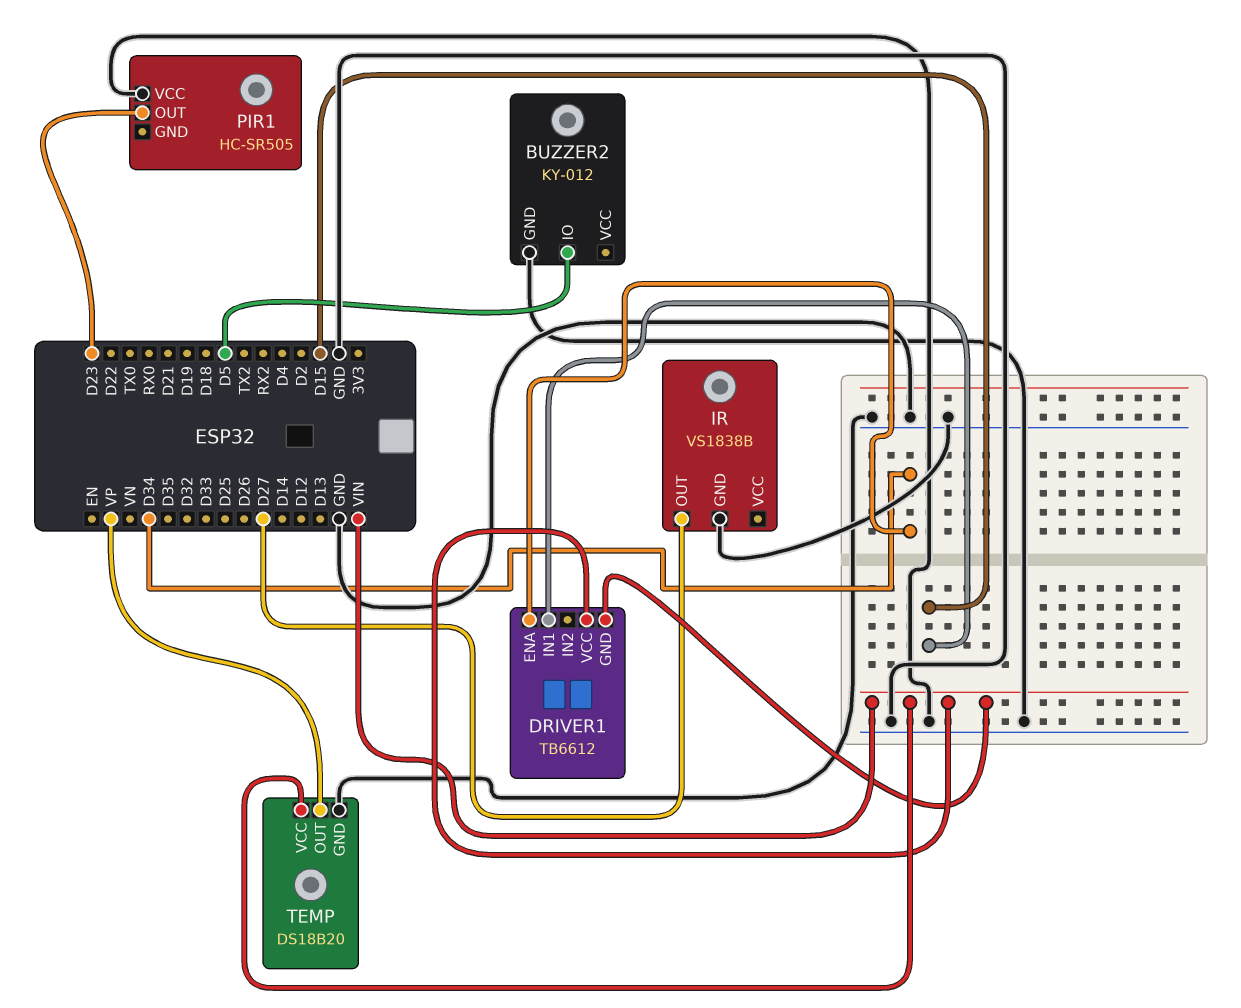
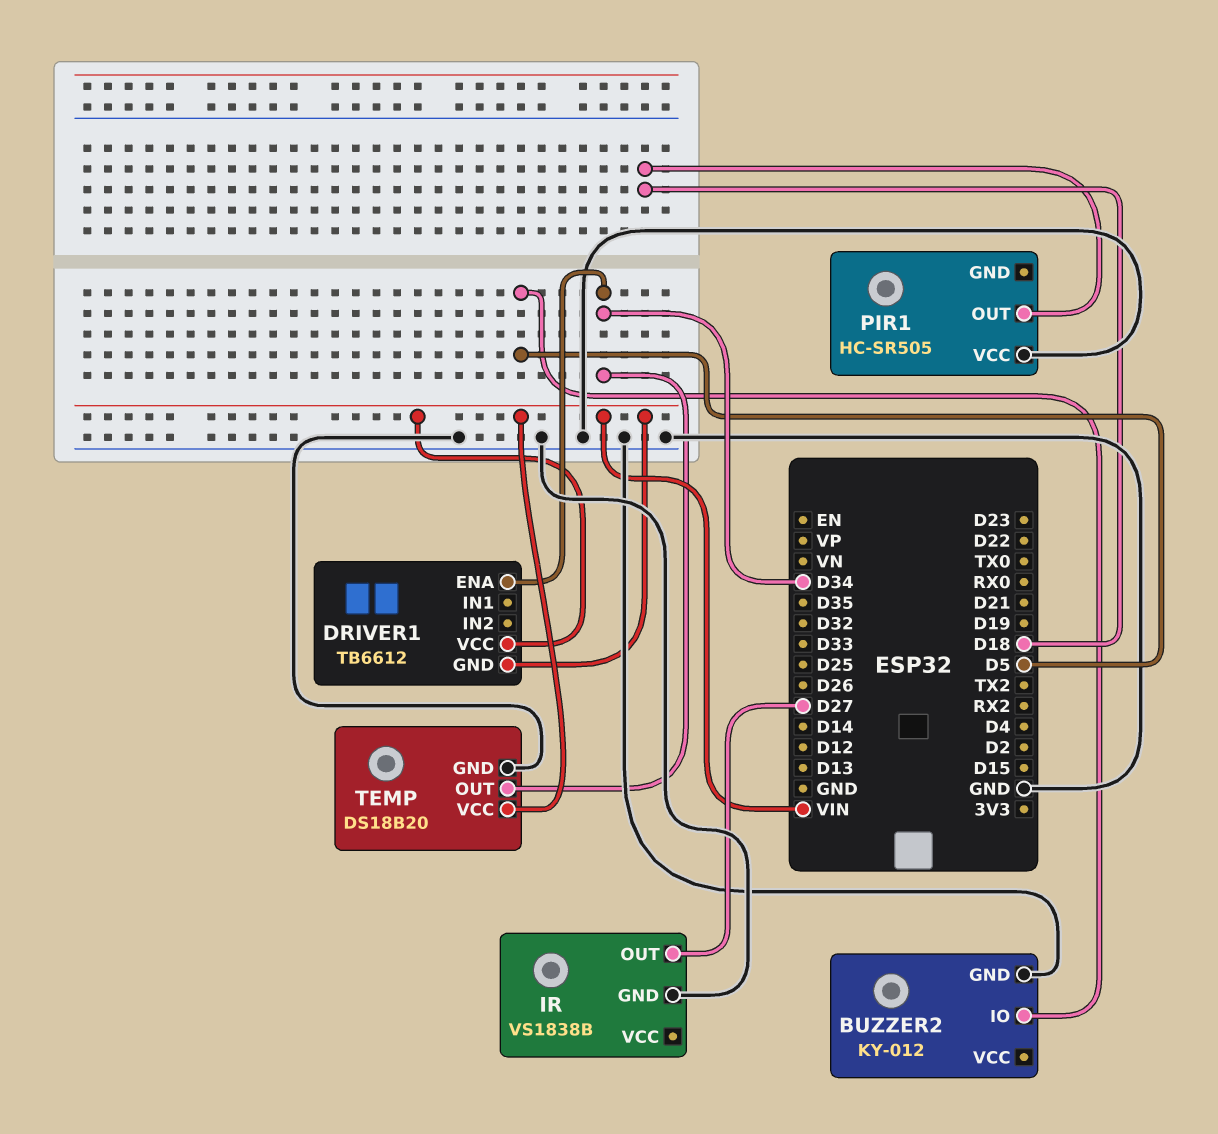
DRIVER1 pin IN1: D15 -> none
PIR1 pin OUT: D23 -> D18
TEMP pin OUT: VP -> D34

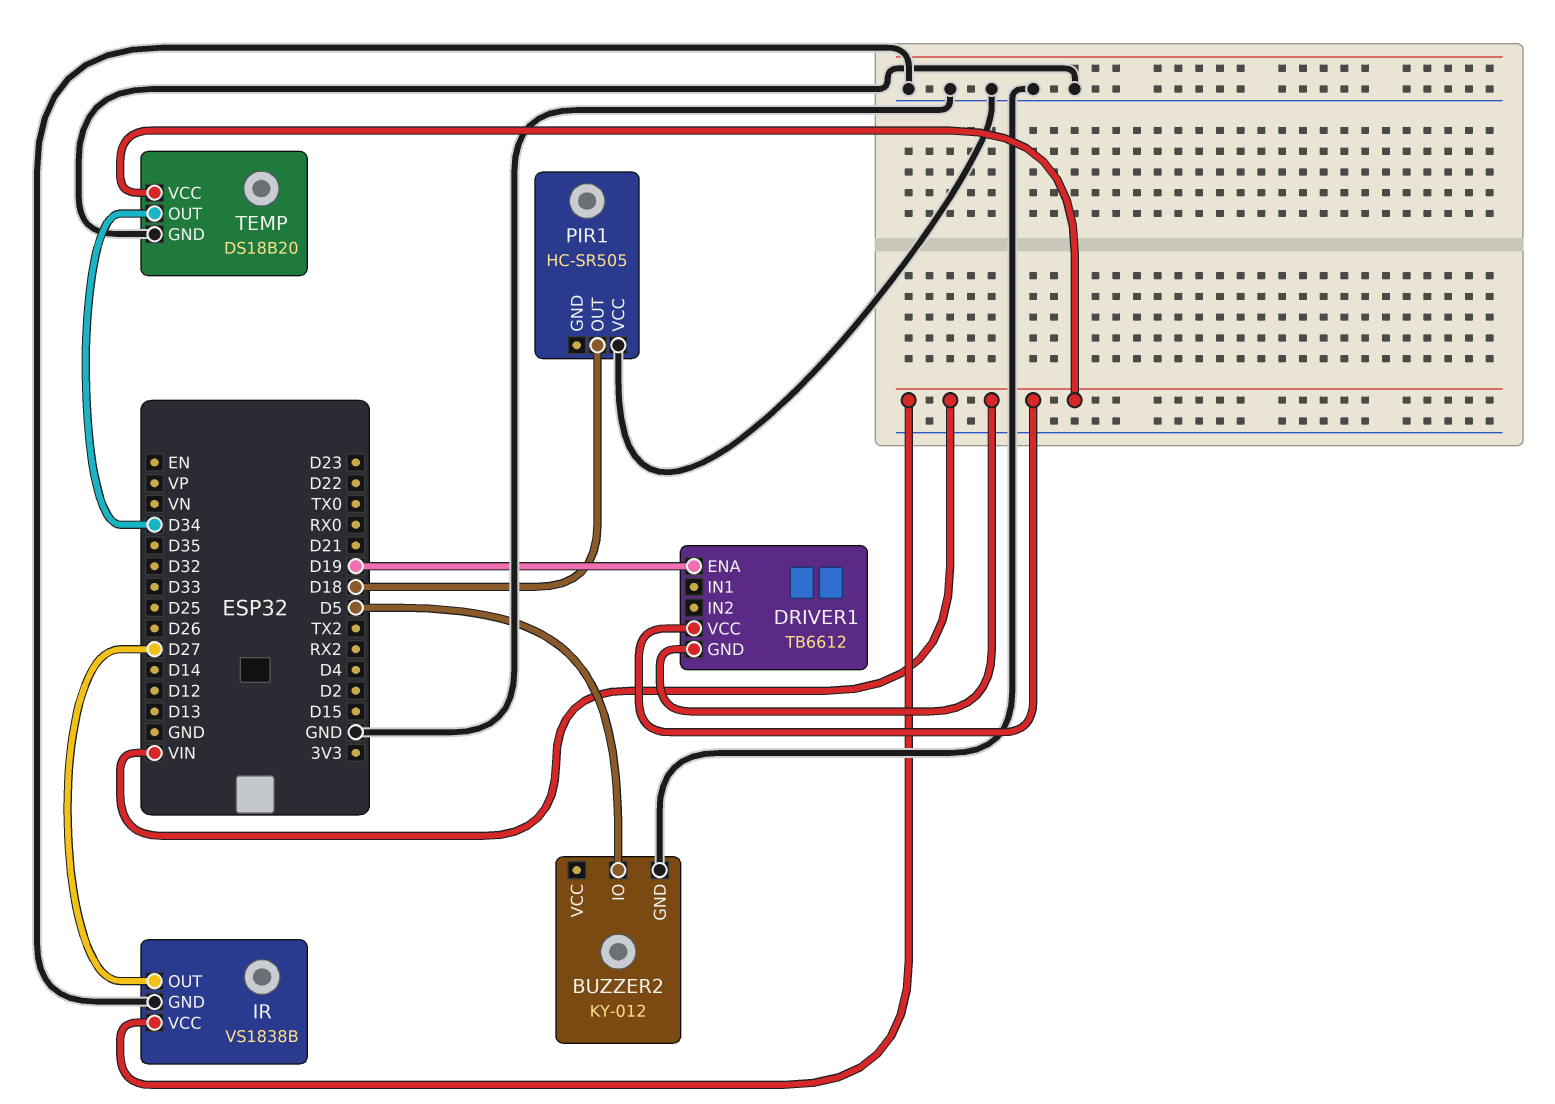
DRIVER1 pin ENA: D34 -> D19
IR pin VCC: none -> VIN

